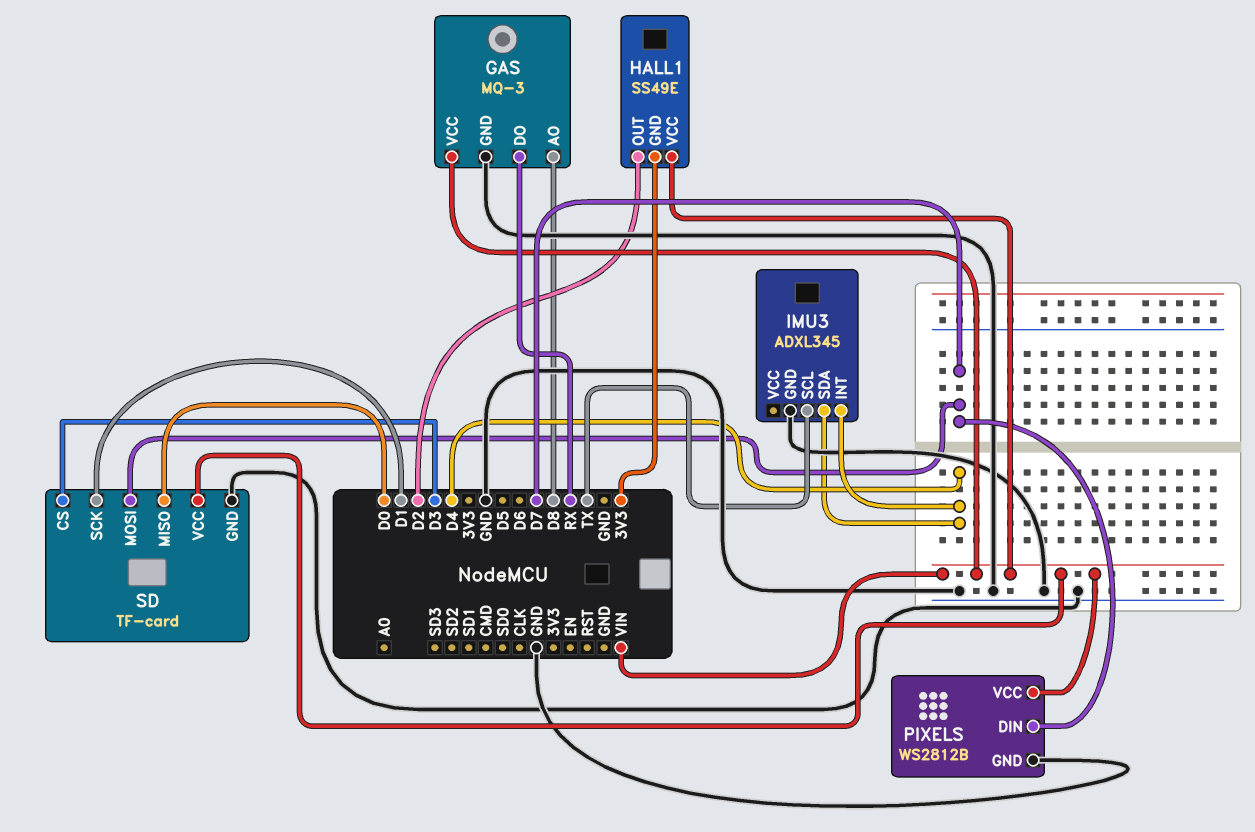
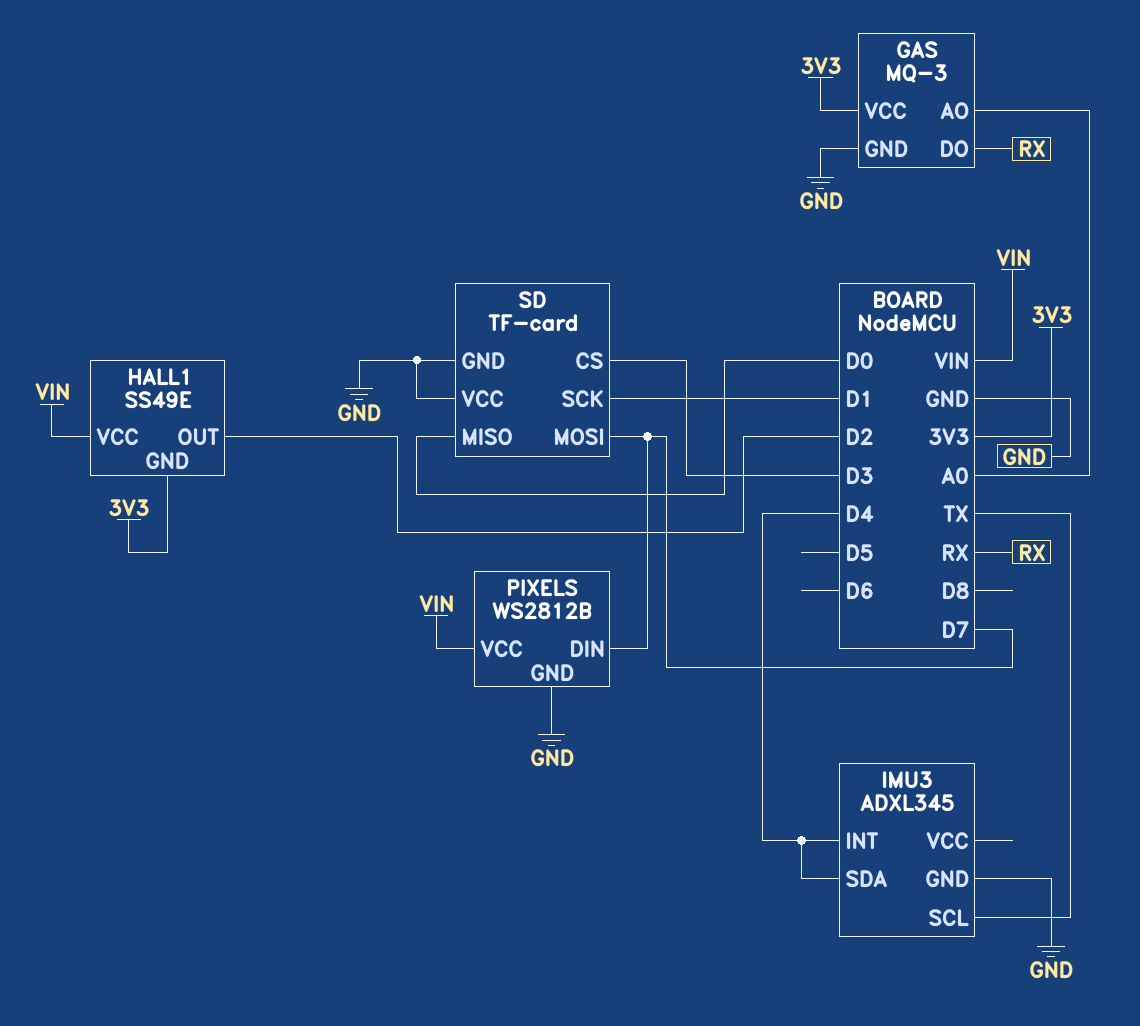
GAS pin AO: D8 -> A0
GAS pin VCC: VIN -> 3V3
SD pin VCC: VIN -> GND

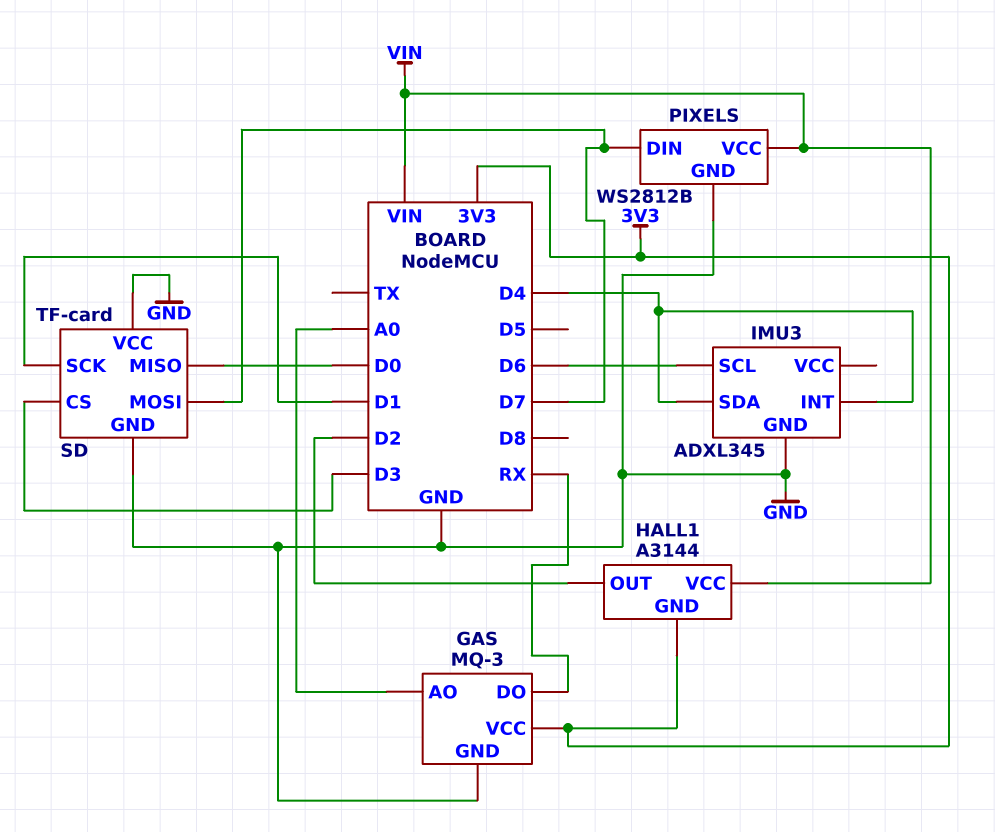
HALL1: SS49E -> A3144
IMU3 pin SCL: TX -> D6

